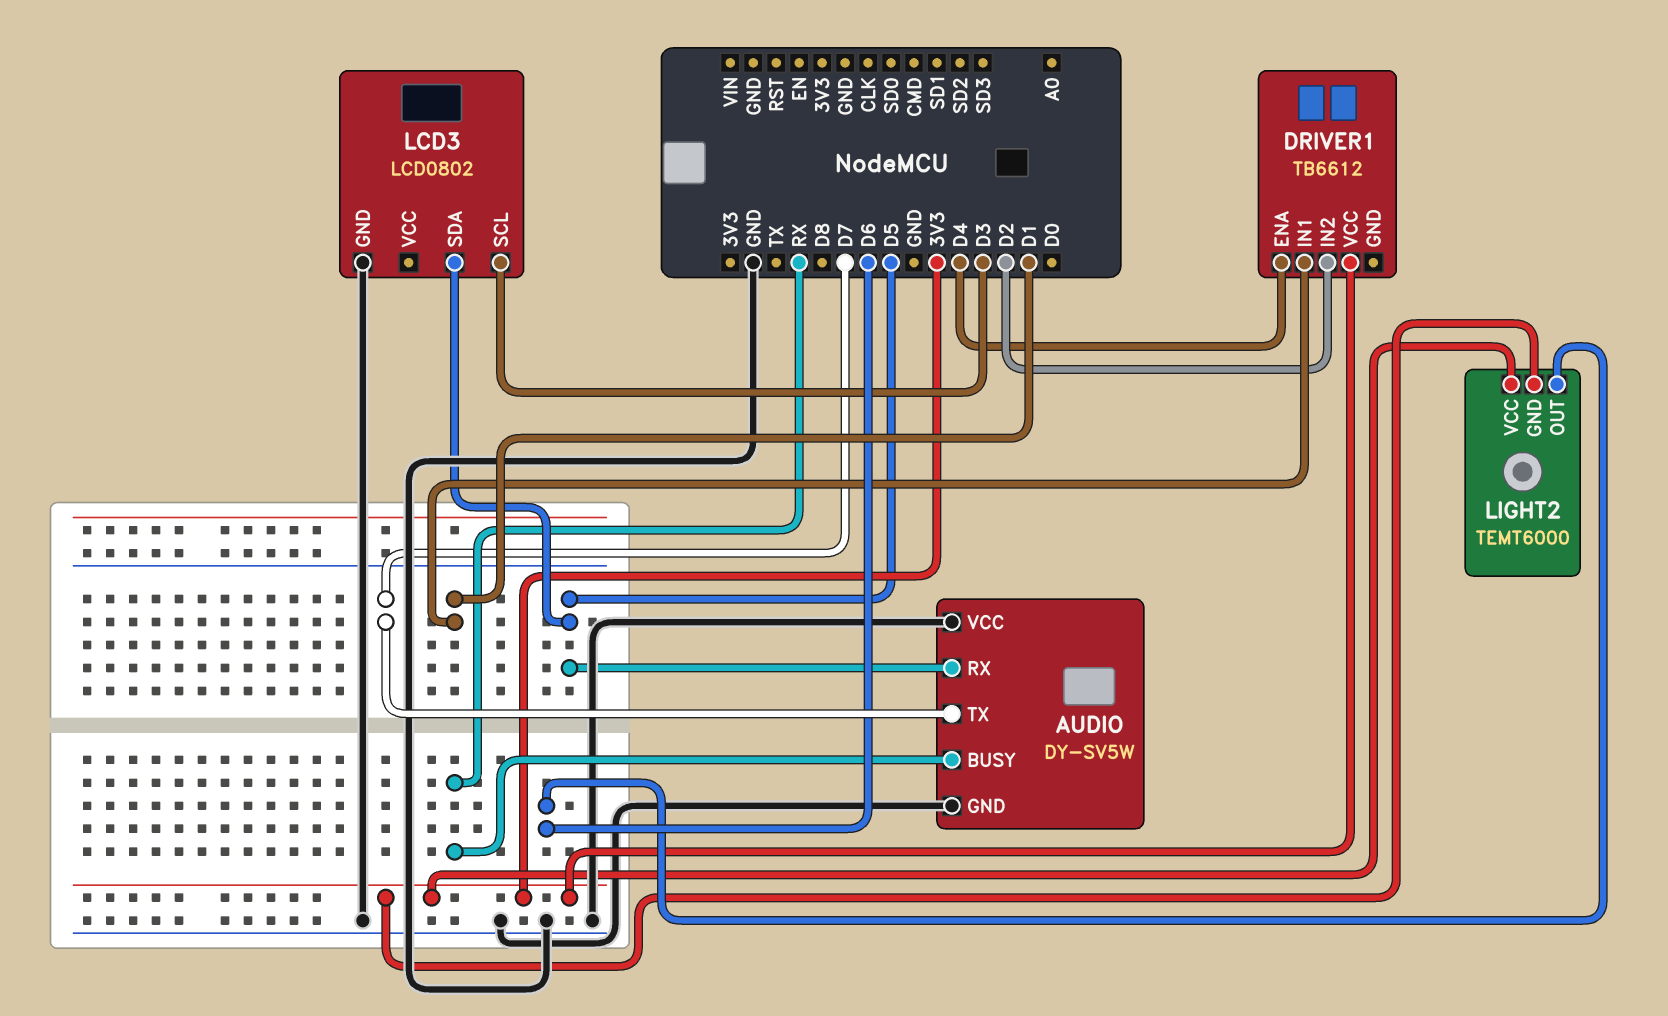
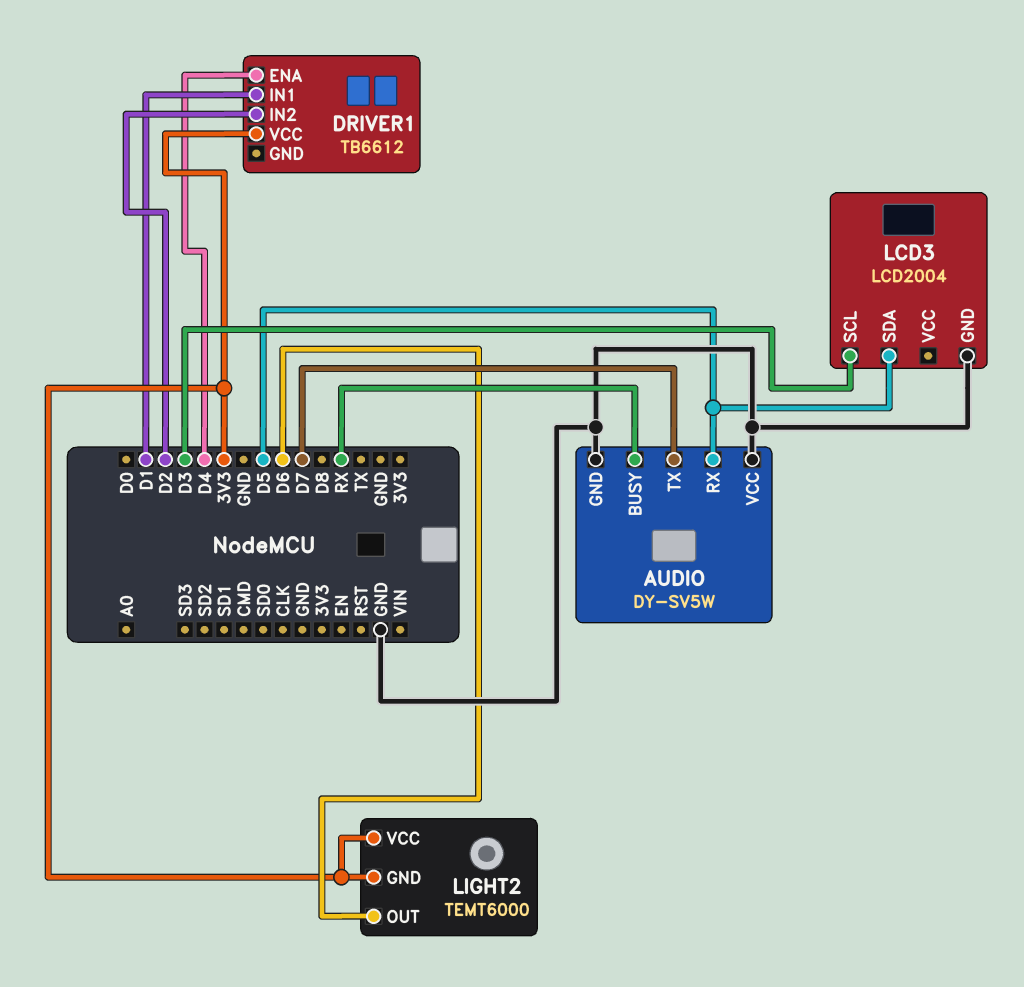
LCD3: LCD0802 -> LCD2004

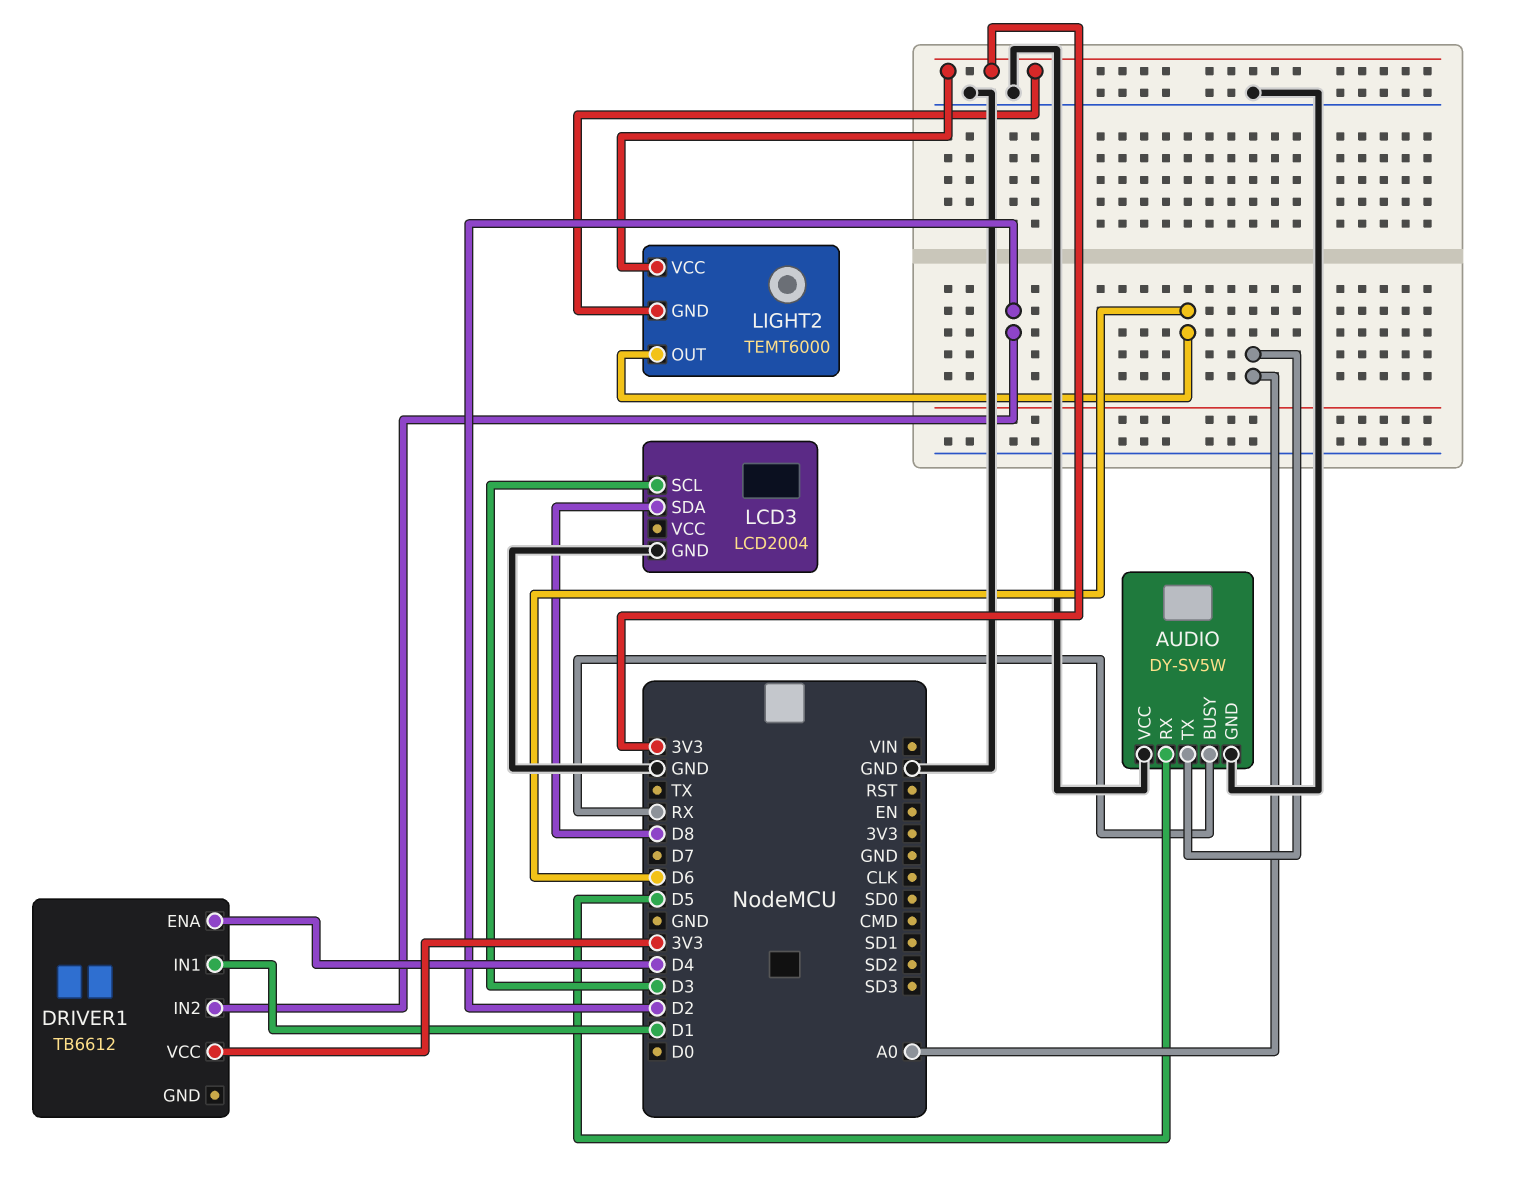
AUDIO pin TX: D7 -> A0
LCD3 pin SDA: D5 -> D8

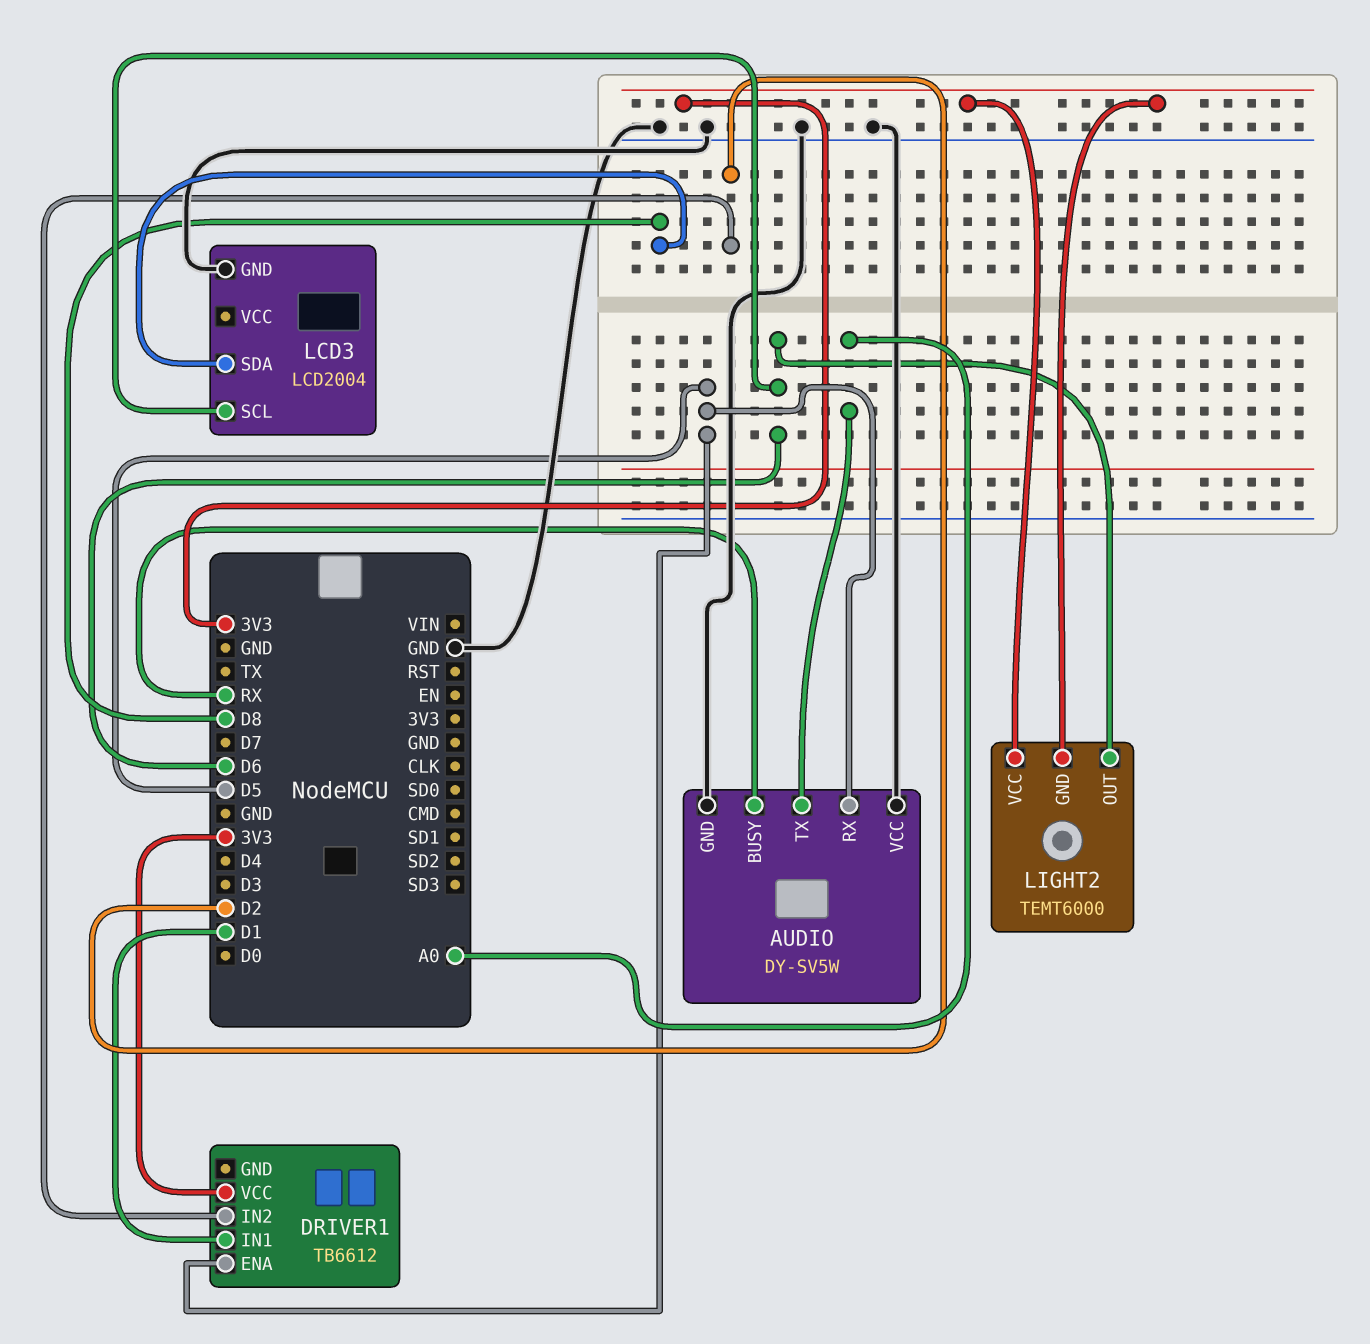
DRIVER1 pin ENA: D4 -> D5
LCD3 pin SCL: D3 -> D6

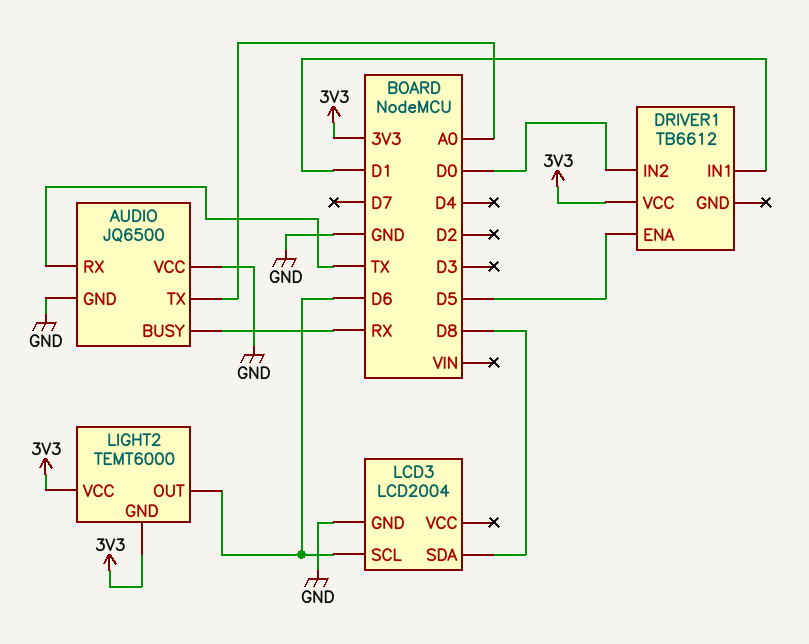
AUDIO: DY-SV5W -> JQ6500
AUDIO pin RX: D5 -> TX
DRIVER1 pin IN2: D2 -> D0

